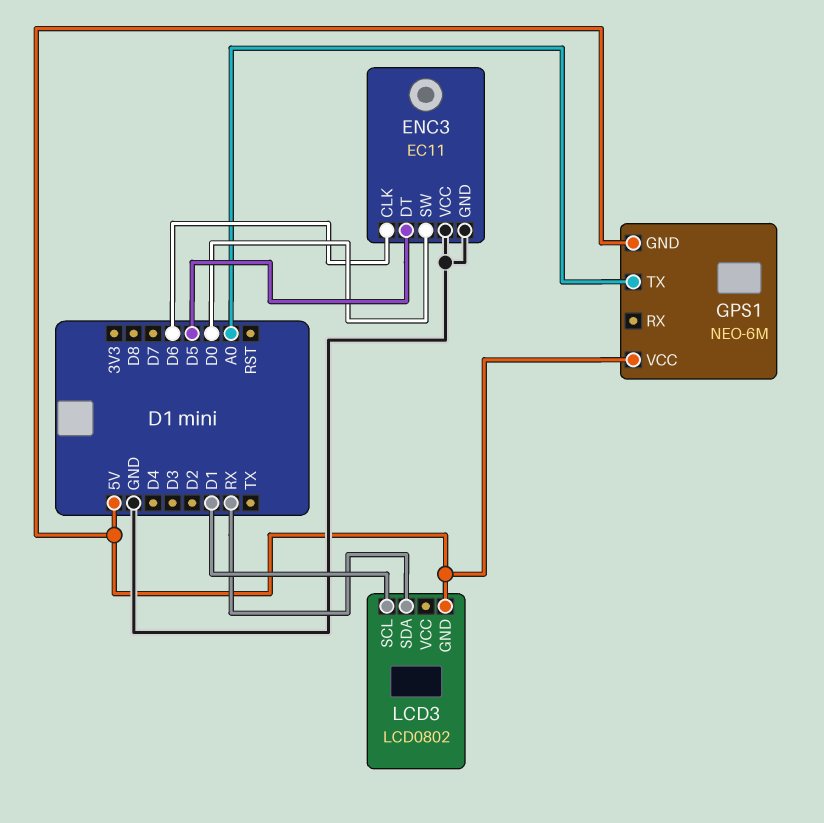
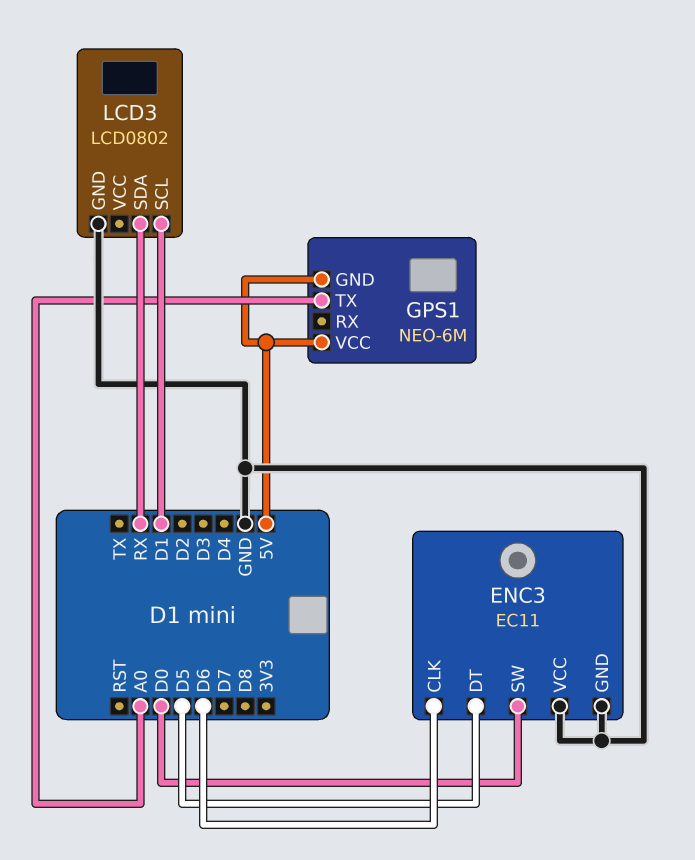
LCD3 pin GND: 5V -> GND

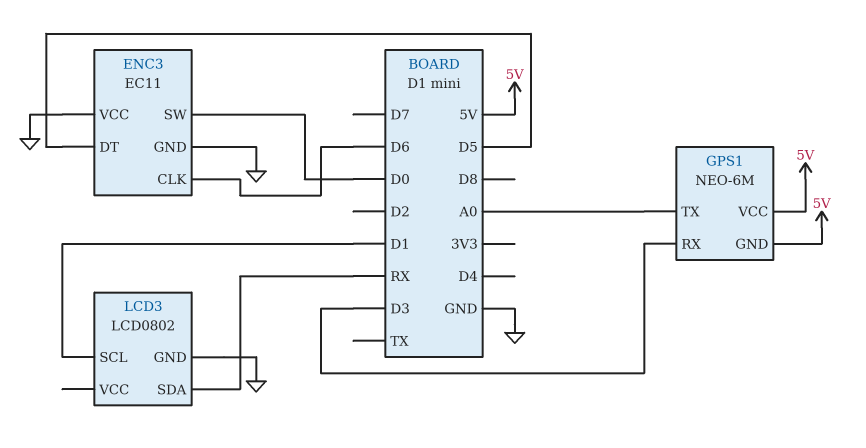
GPS1 pin RX: none -> D3

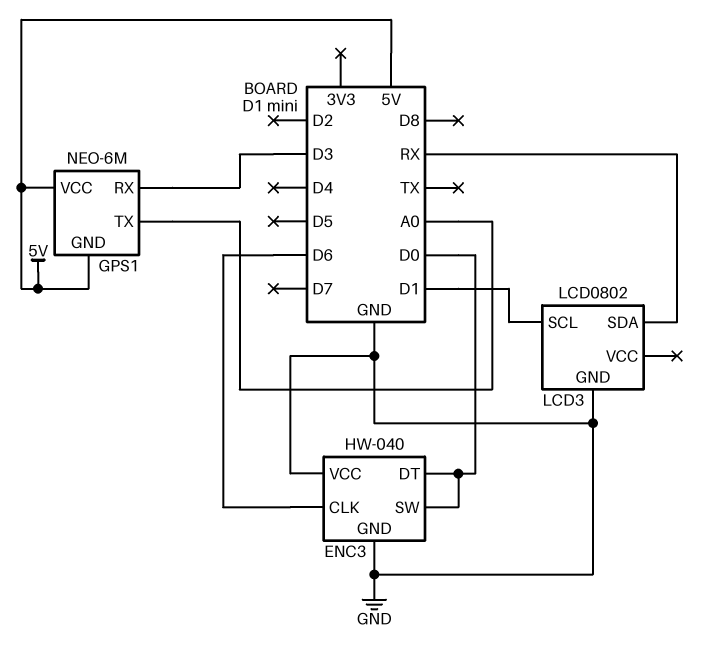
ENC3: EC11 -> HW-040
ENC3 pin DT: D5 -> D0

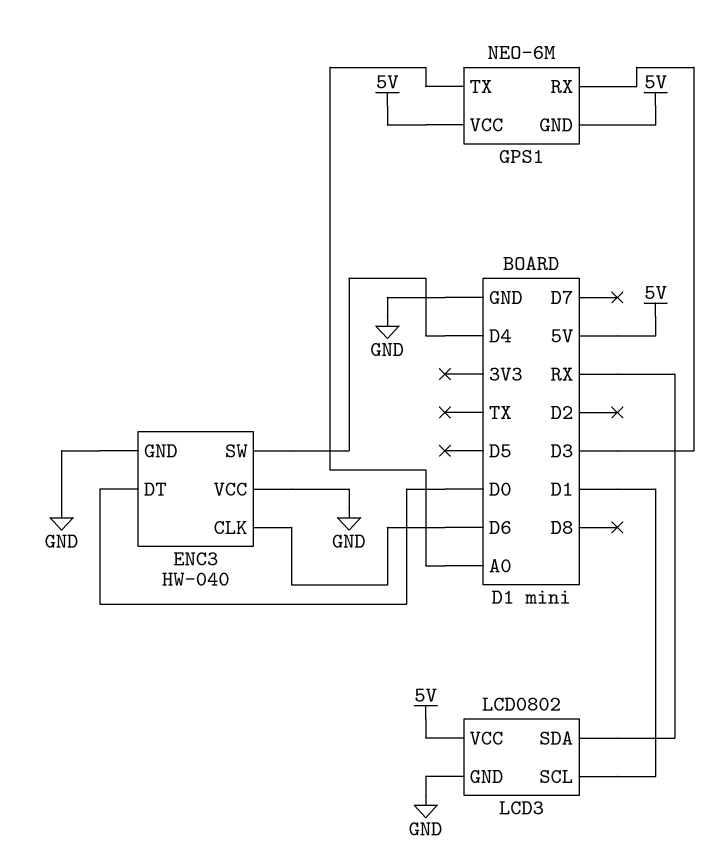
ENC3 pin SW: D0 -> D4
LCD3 pin VCC: none -> 5V

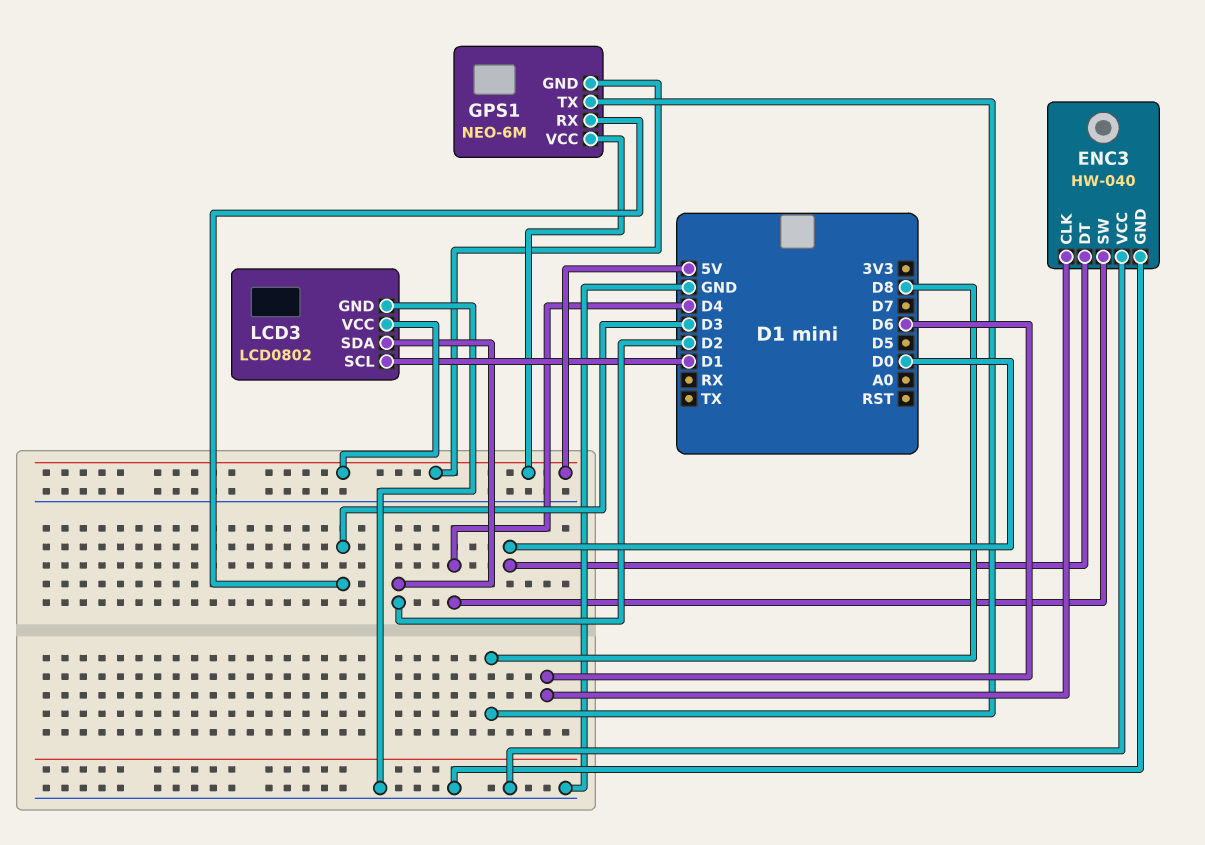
GPS1 pin TX: A0 -> D8
LCD3 pin SDA: RX -> D2

